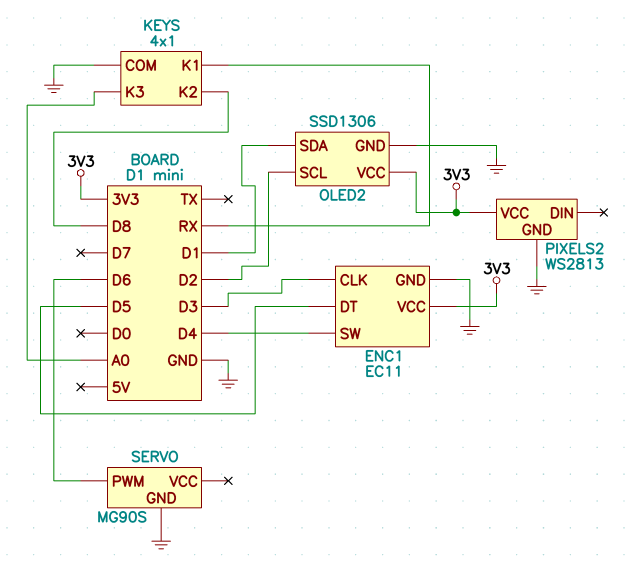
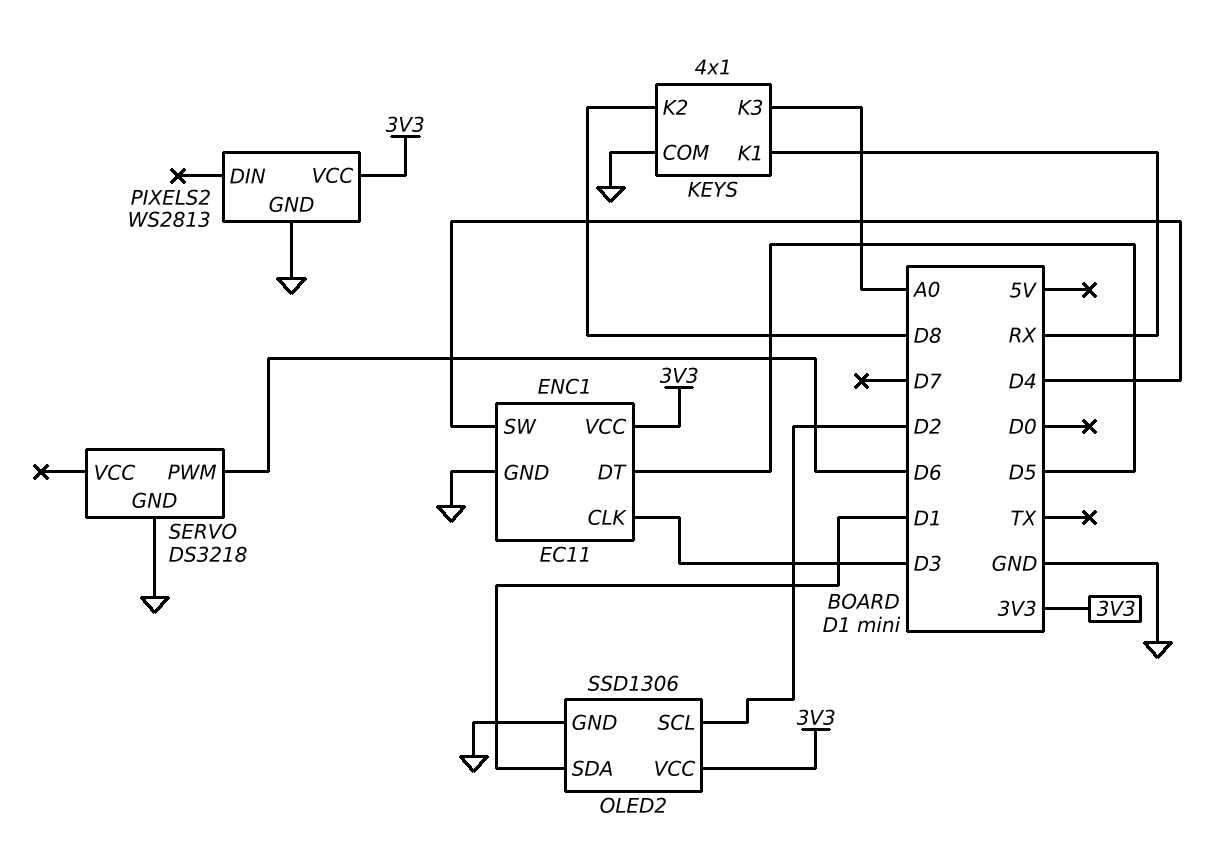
SERVO: MG90S -> DS3218

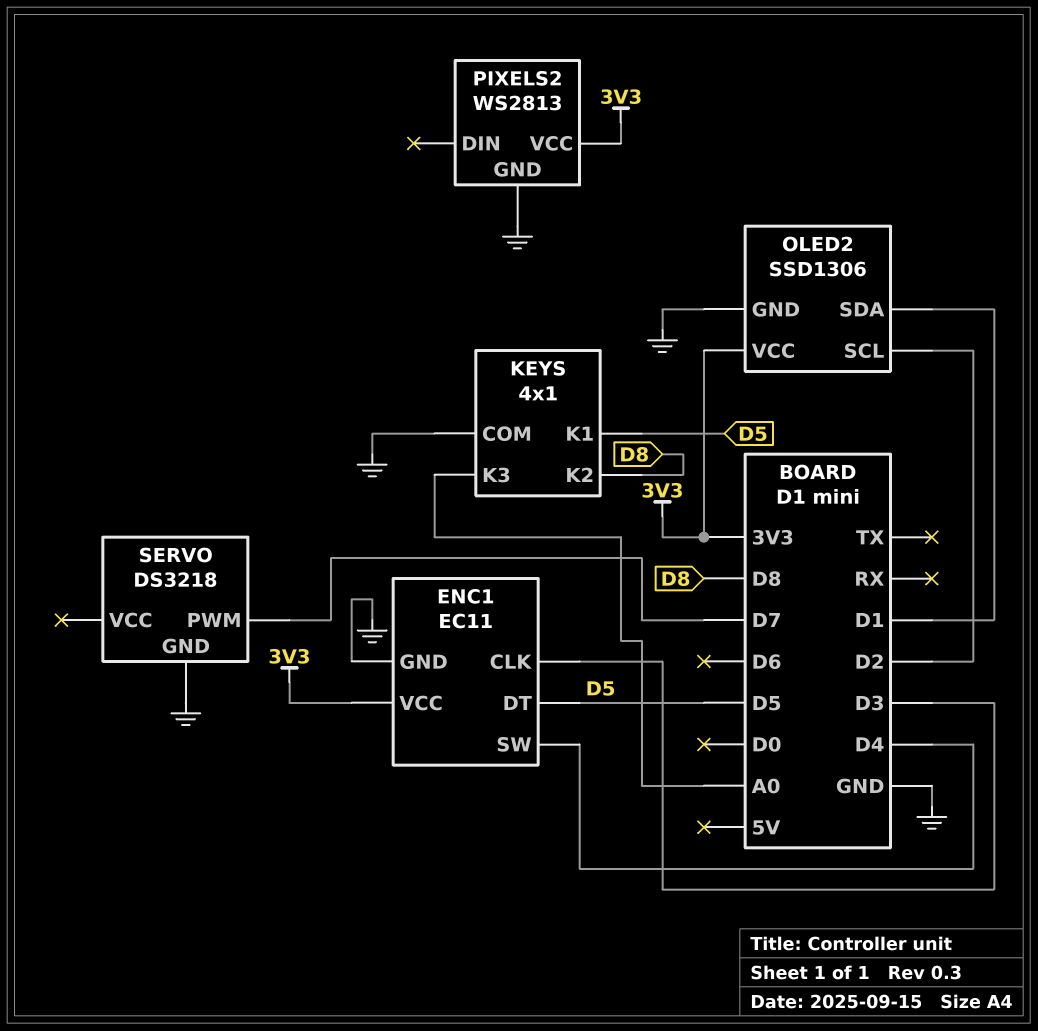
KEYS pin K1: RX -> D5
SERVO pin PWM: D6 -> D7

